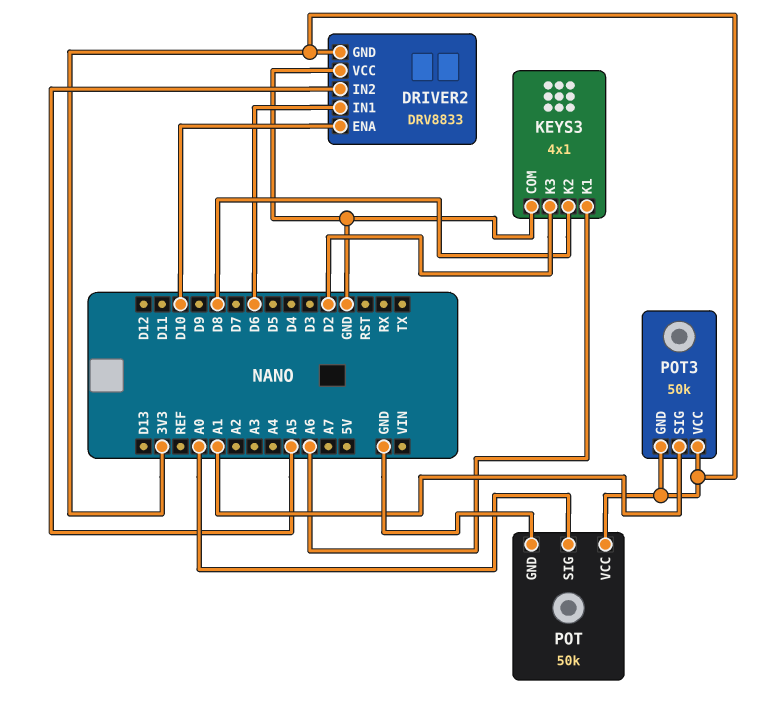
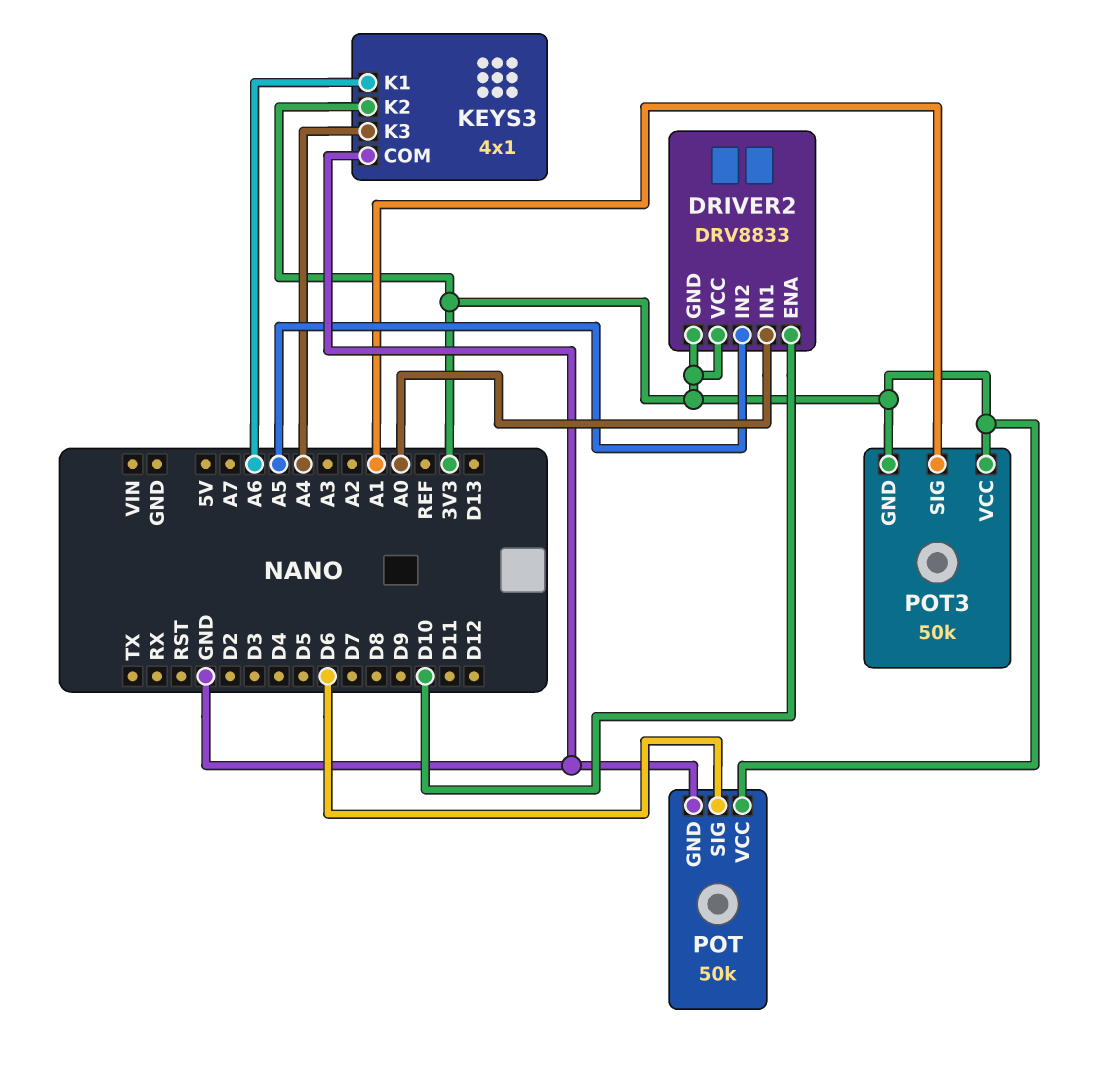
DRIVER2 pin IN1: D6 -> A0
DRIVER2 pin VCC: GND -> 3V3
KEYS3 pin K2: D8 -> 3V3
KEYS3 pin K3: D2 -> A4
POT pin SIG: A0 -> D6

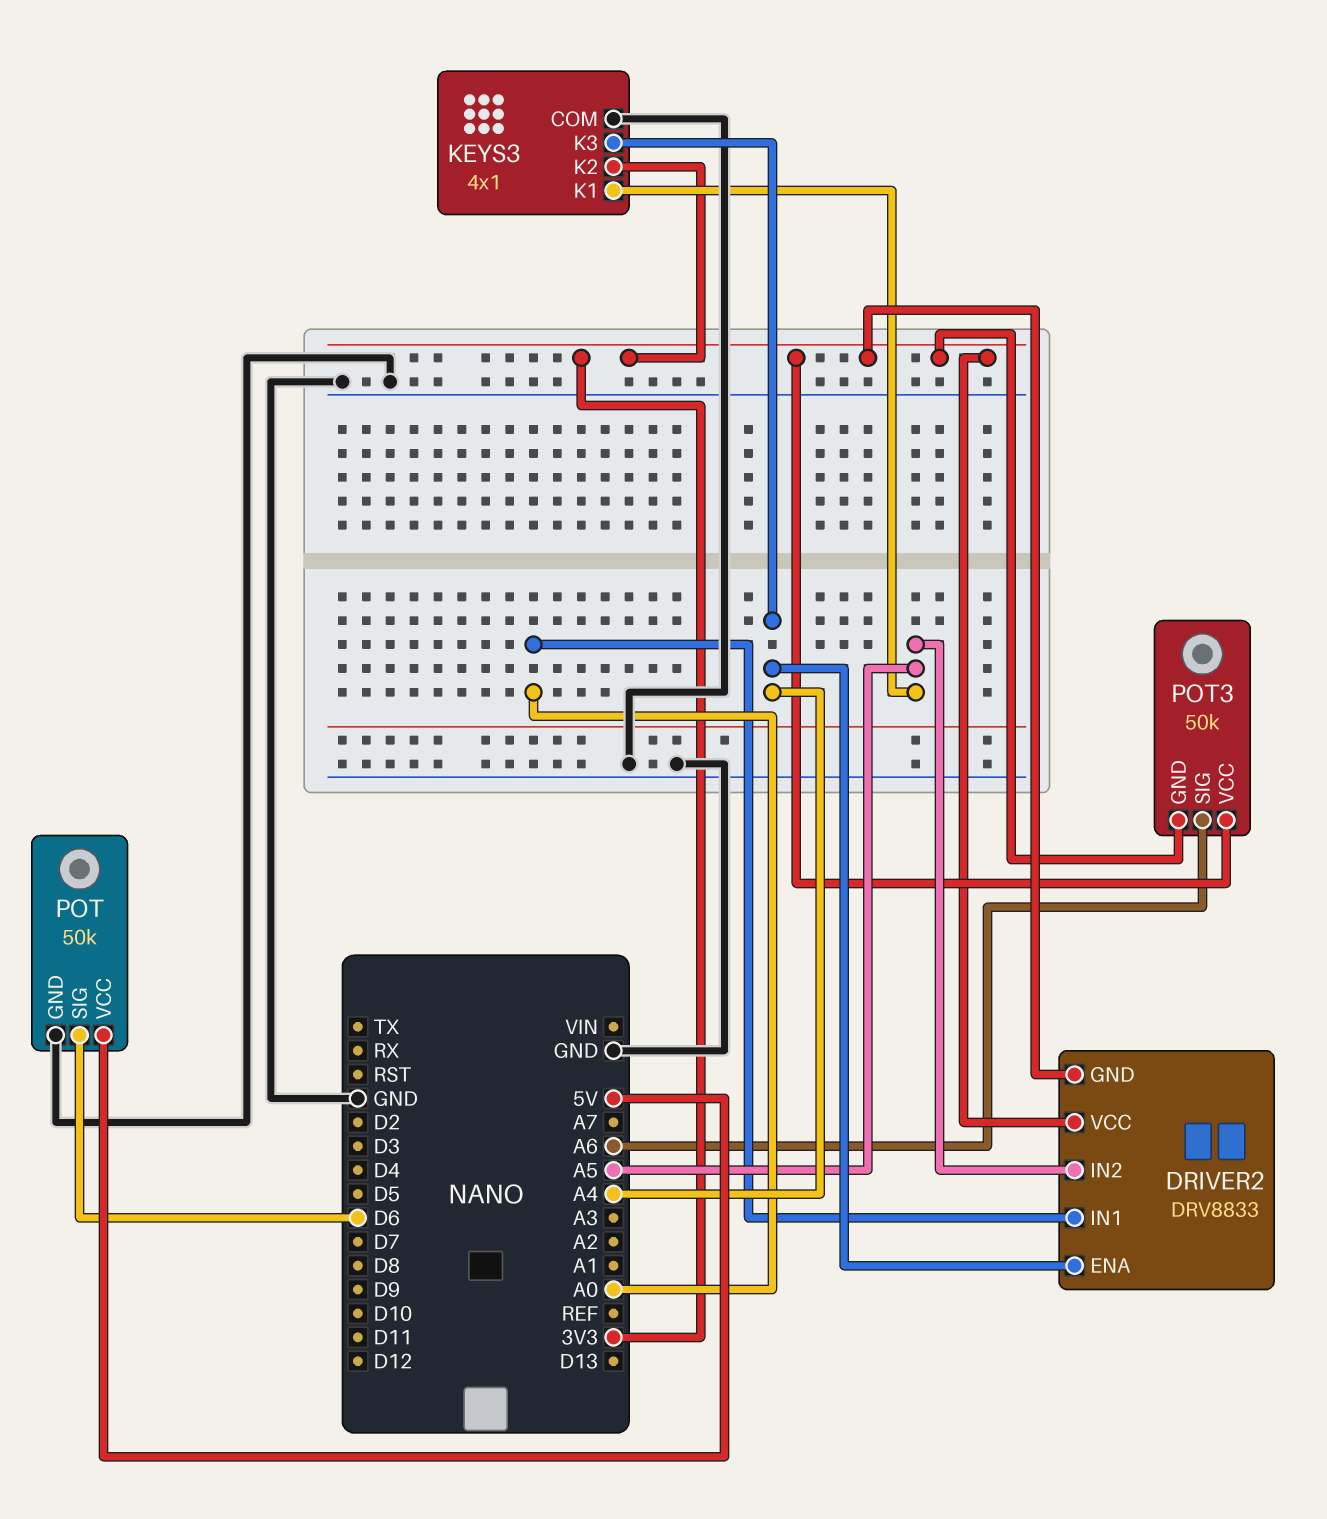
DRIVER2 pin ENA: D10 -> A4
KEYS3 pin K1: A6 -> A5
POT pin VCC: 3V3 -> 5V
POT3 pin SIG: A1 -> A6

